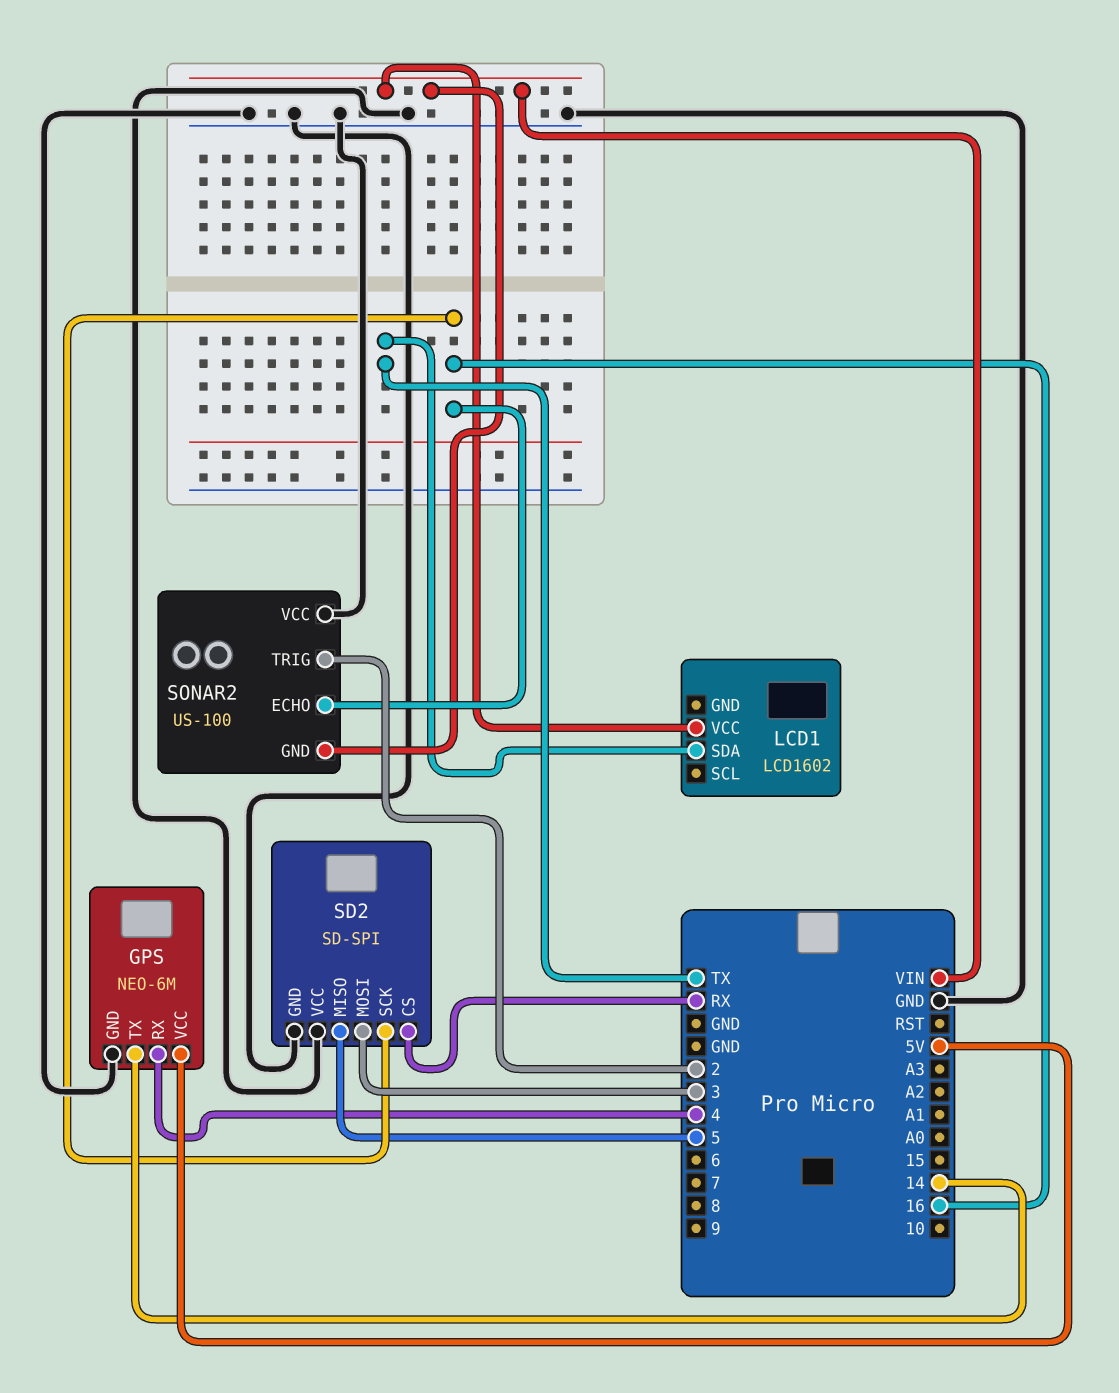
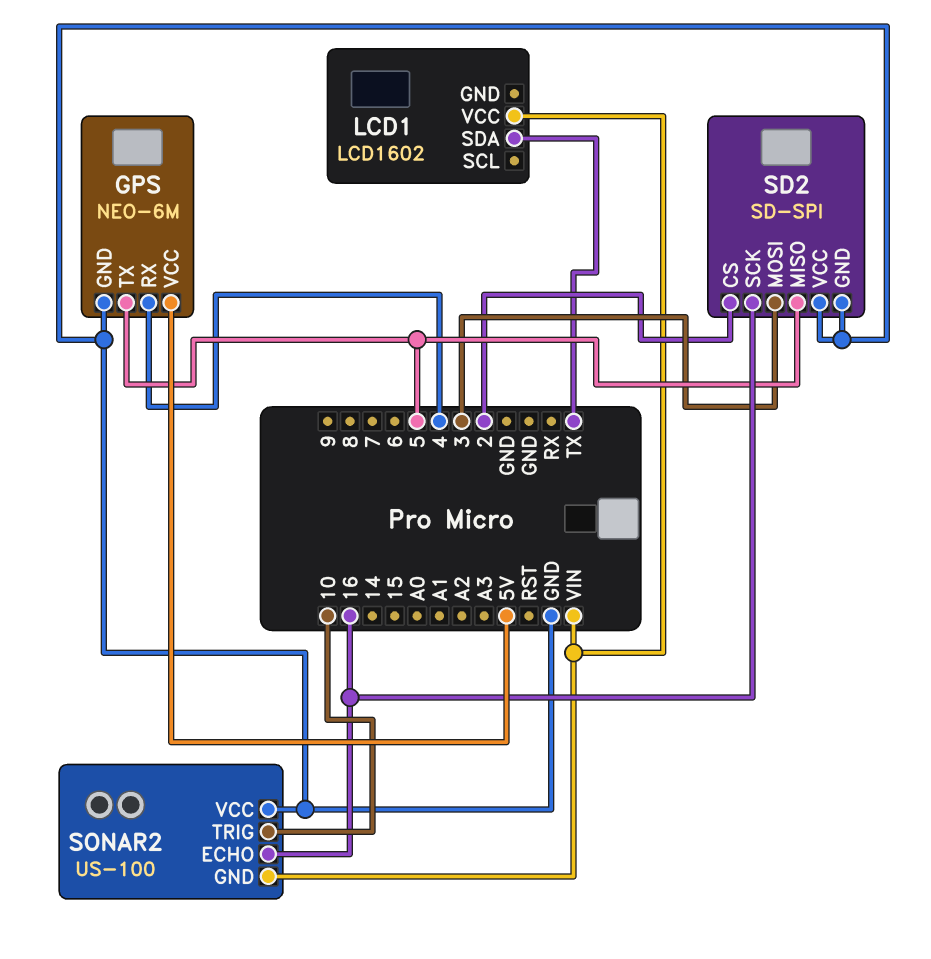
GPS pin TX: 14 -> 5
SD2 pin CS: RX -> 2
SONAR2 pin TRIG: 2 -> 10

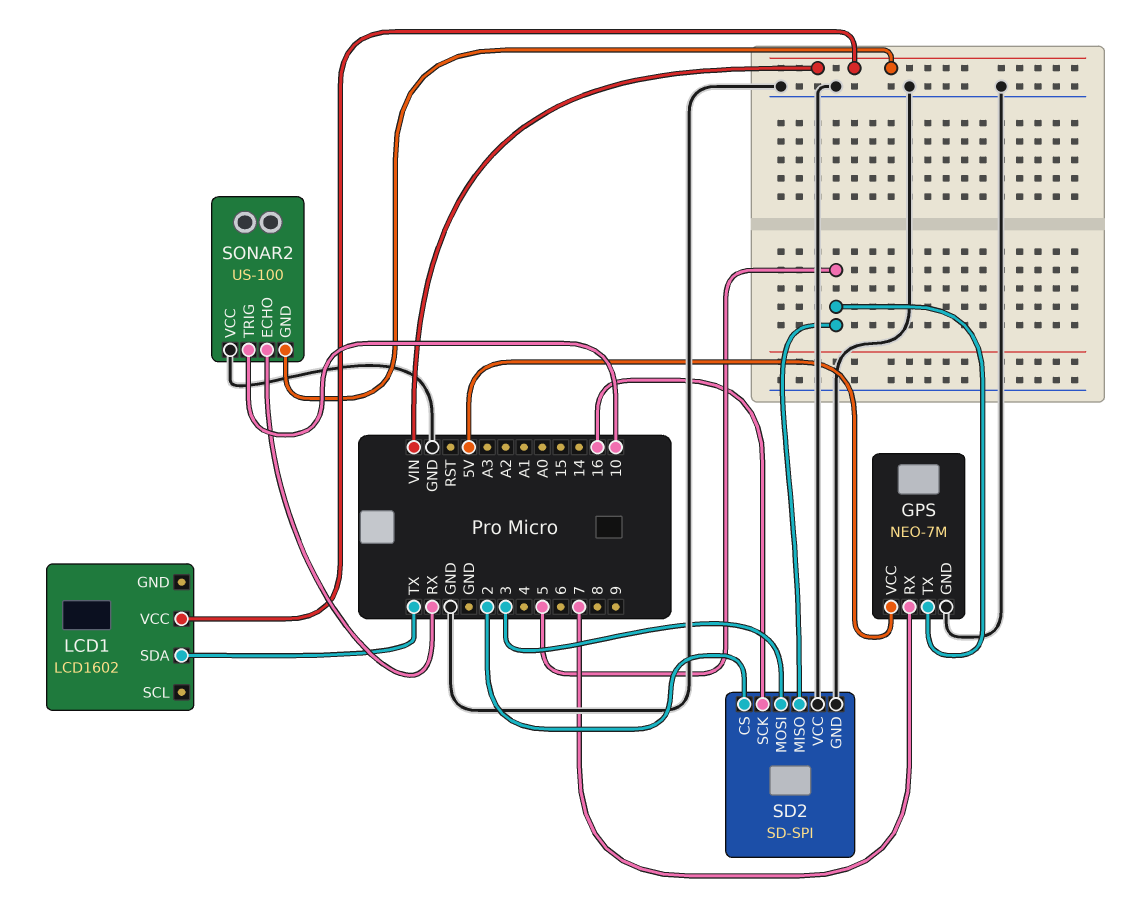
GPS: NEO-6M -> NEO-7M
GPS pin RX: 4 -> 7
SONAR2 pin ECHO: 16 -> RX

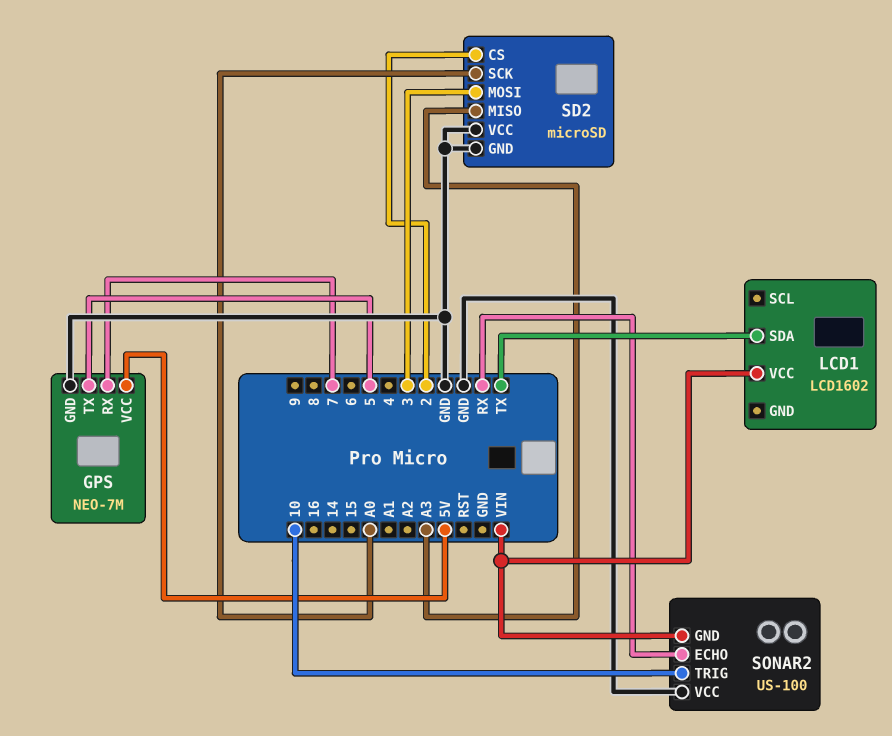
SD2: SD-SPI -> microSD
SD2 pin MISO: 5 -> A3
SD2 pin SCK: 16 -> A0

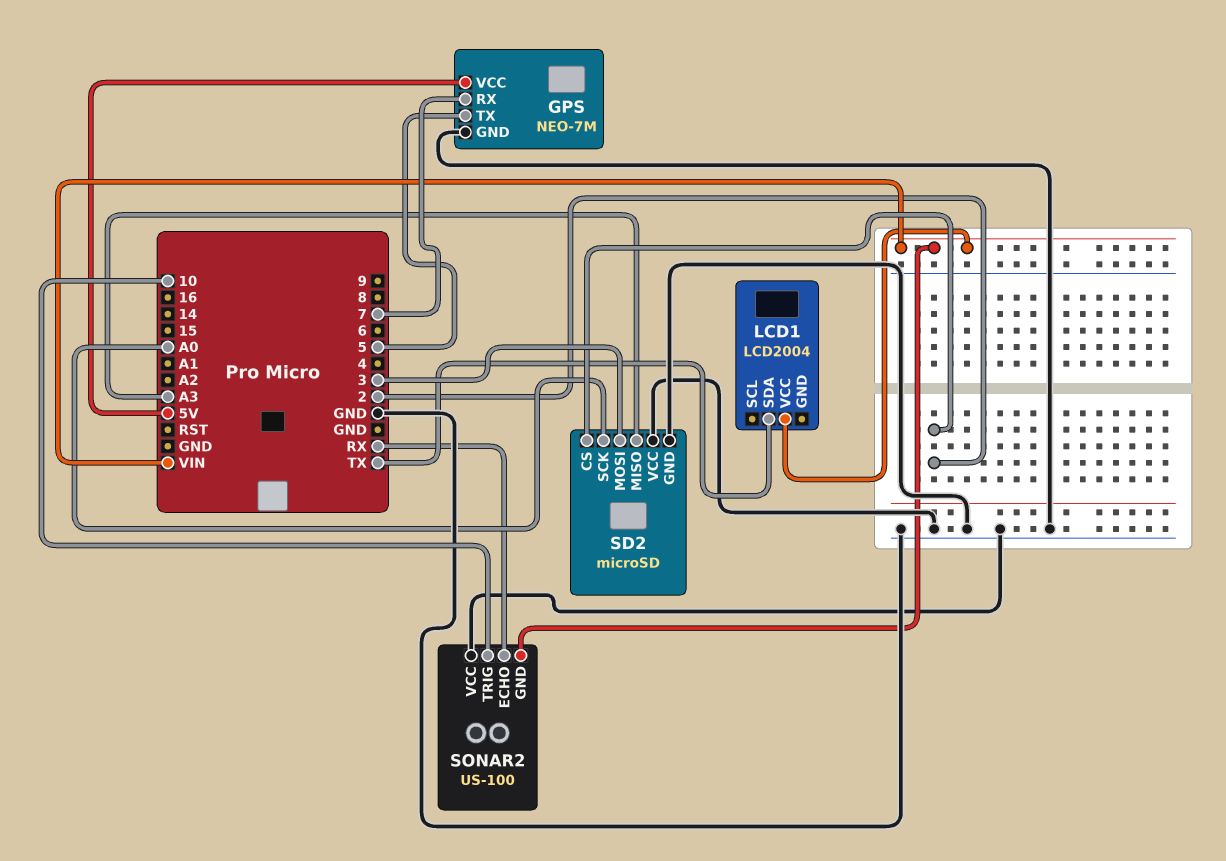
LCD1: LCD1602 -> LCD2004

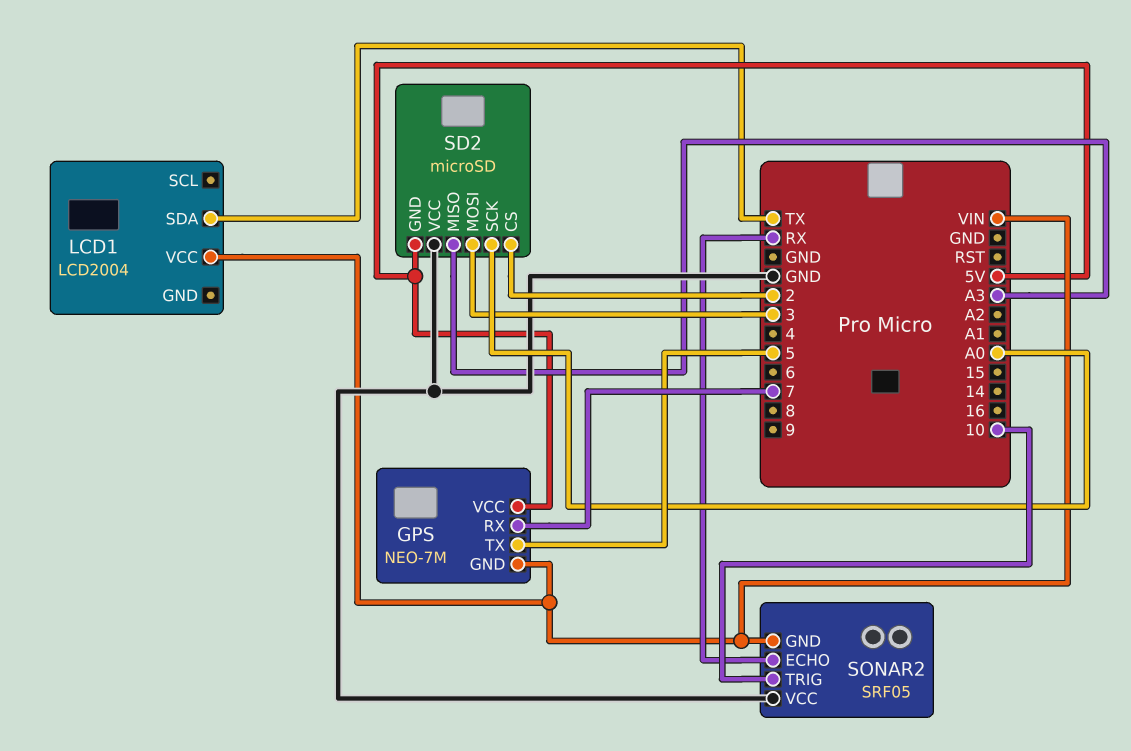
GPS pin GND: GND -> VIN
SD2 pin GND: GND -> 5V
SONAR2: US-100 -> SRF05

